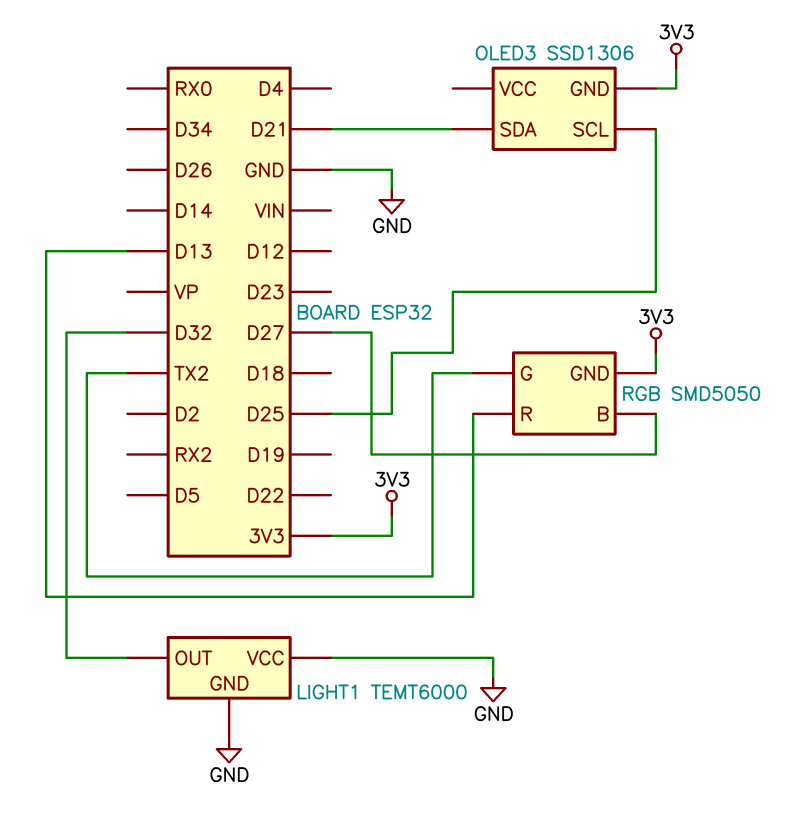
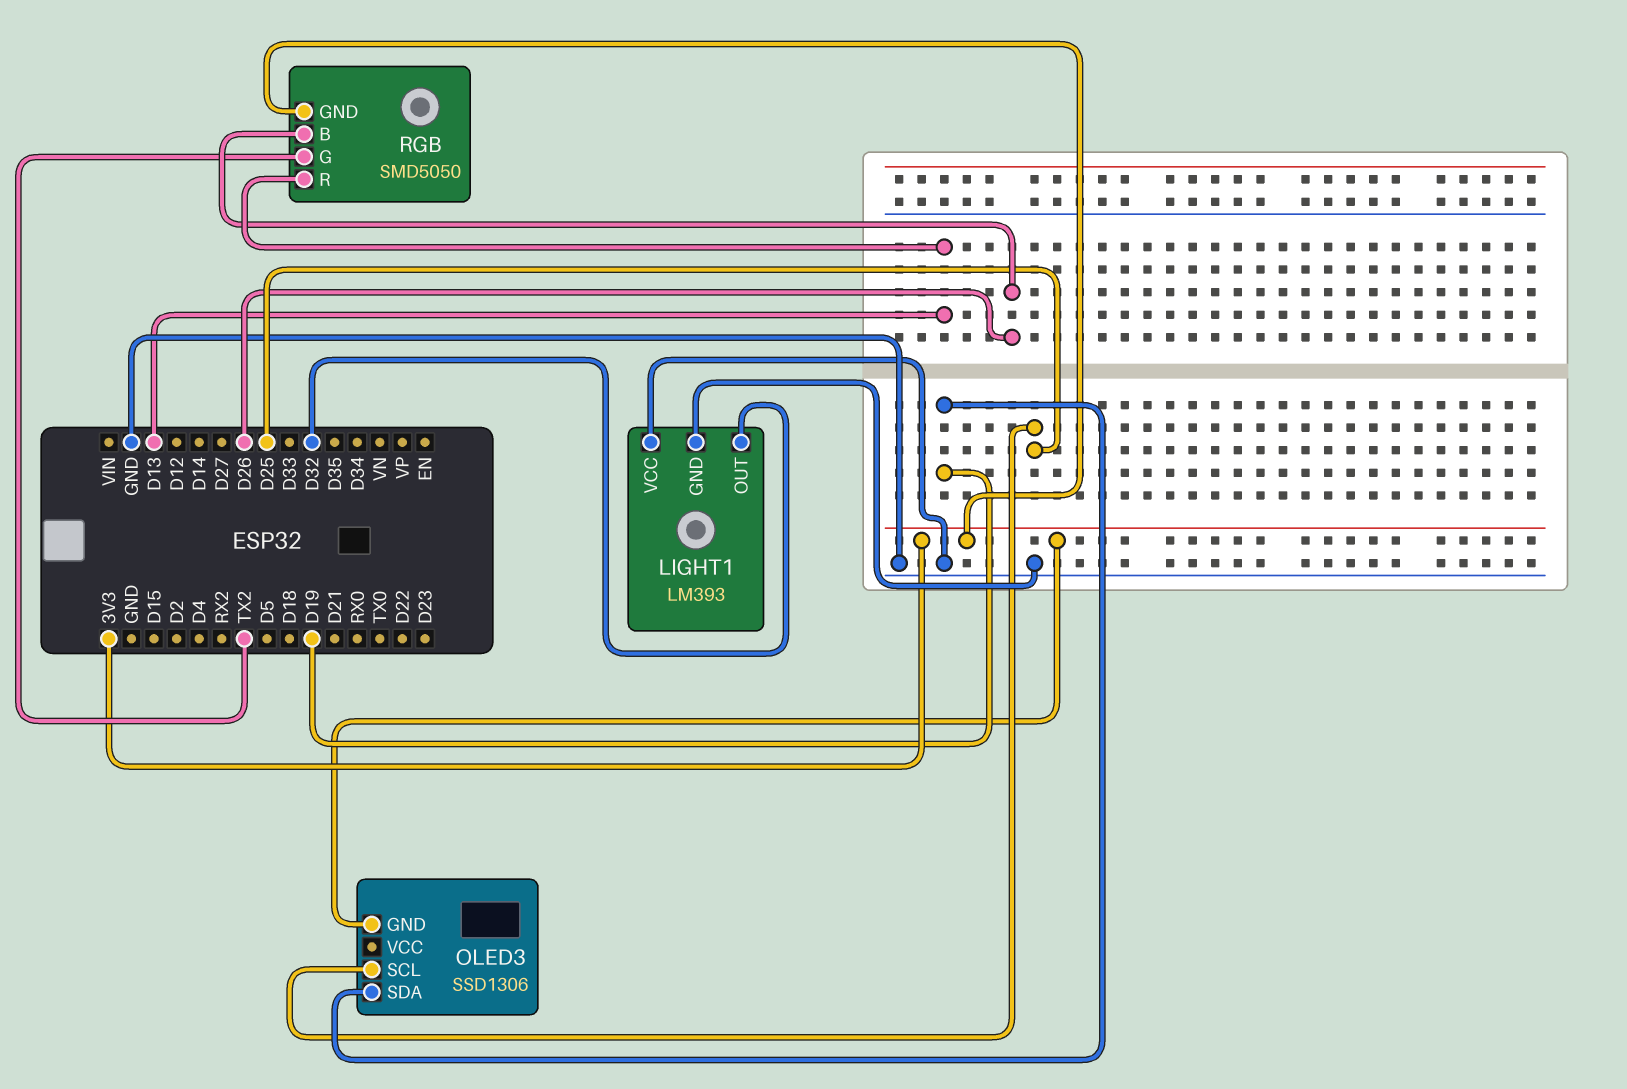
LIGHT1: TEMT6000 -> LM393
OLED3 pin SDA: D21 -> D19
RGB pin B: D27 -> D26

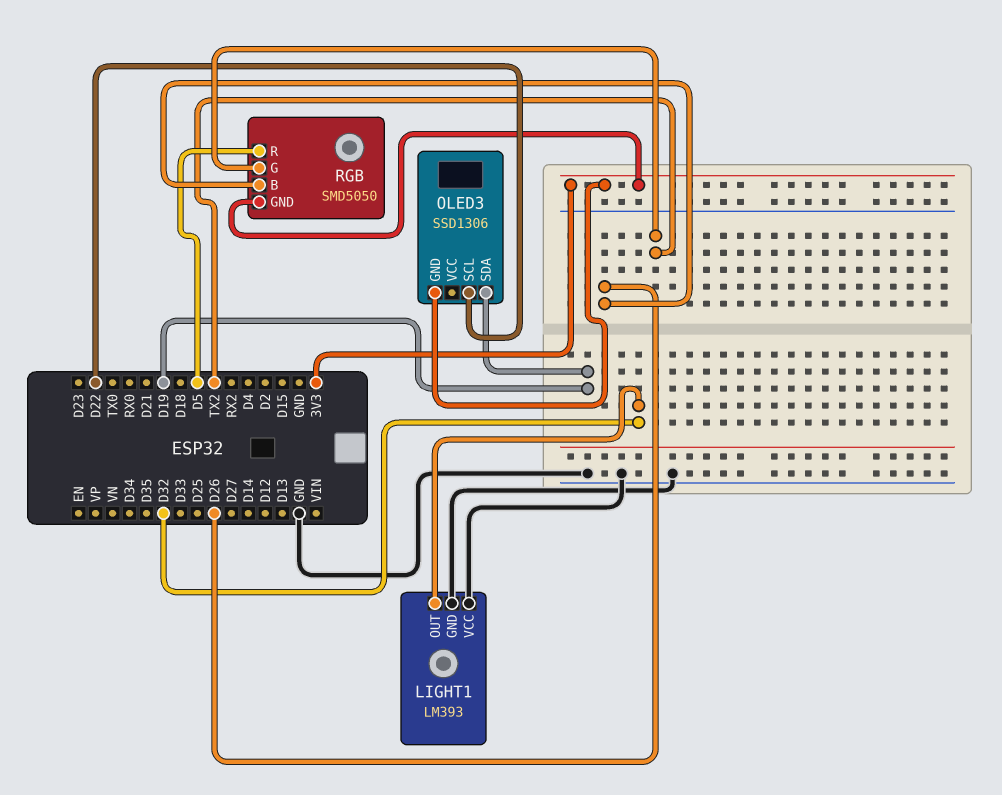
OLED3 pin SCL: D25 -> D22
RGB pin R: D13 -> D5

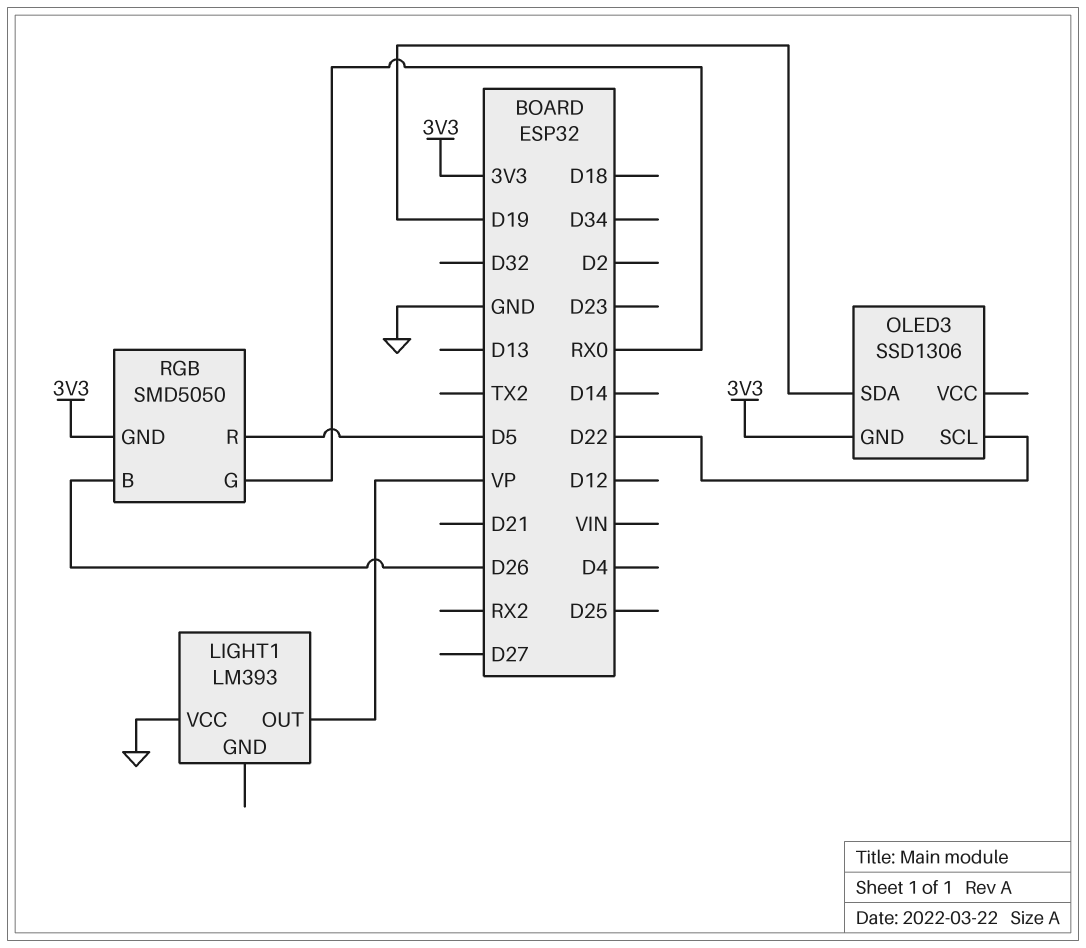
LIGHT1 pin GND: GND -> none
LIGHT1 pin OUT: D32 -> VP
RGB pin G: TX2 -> RX0

